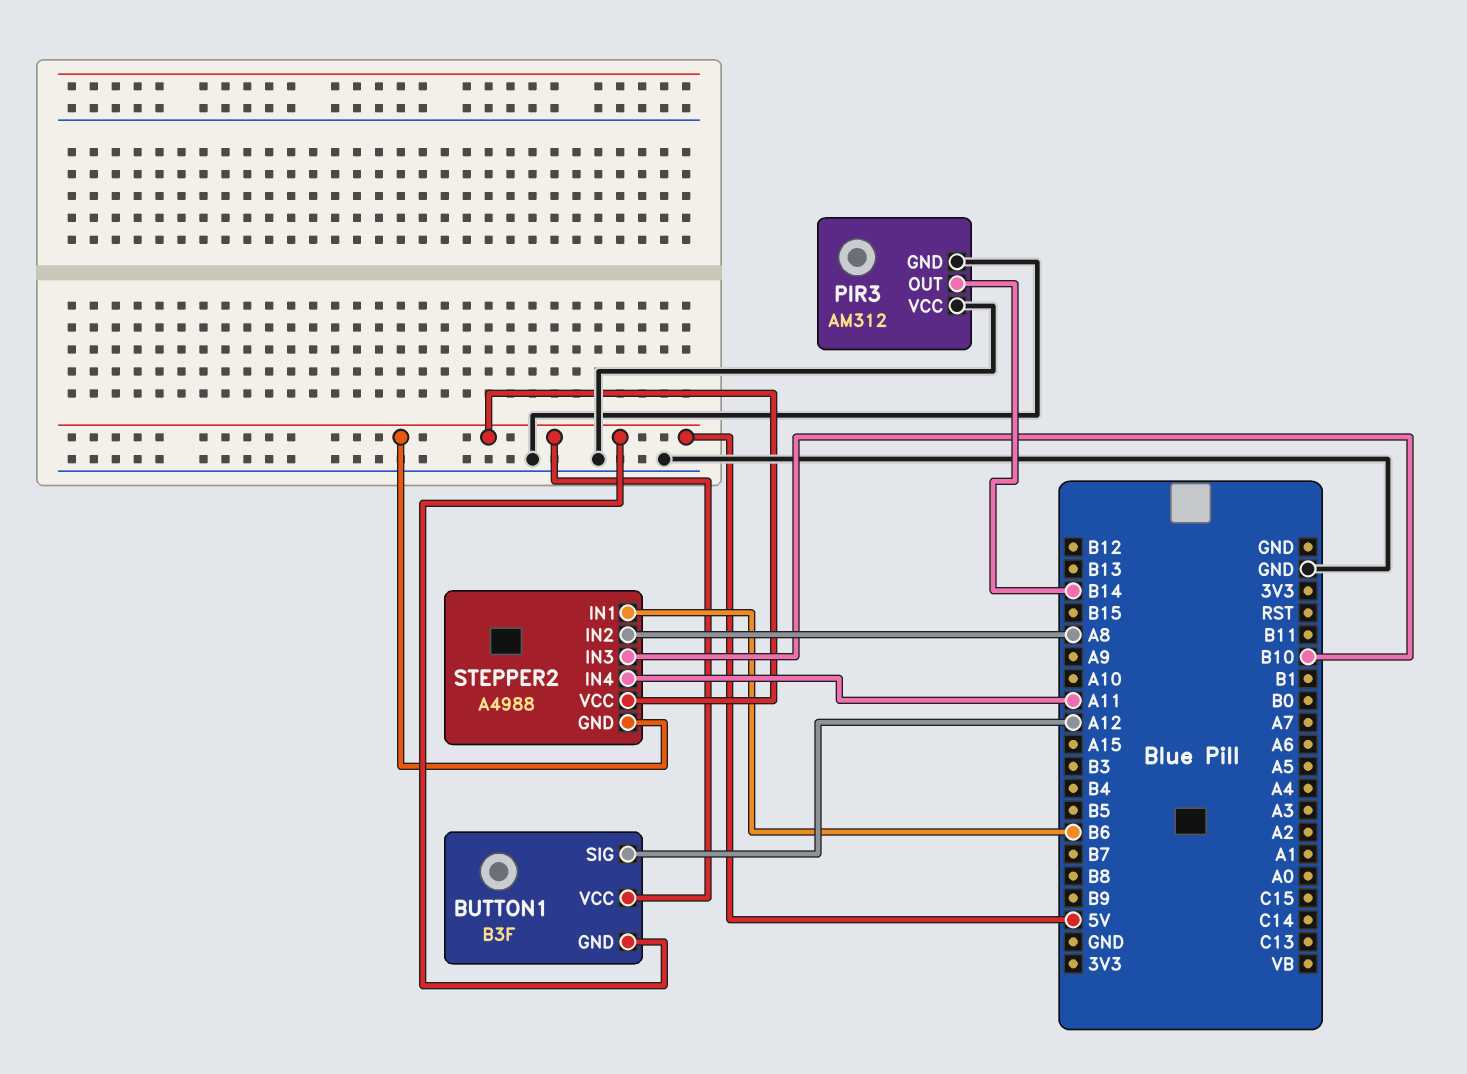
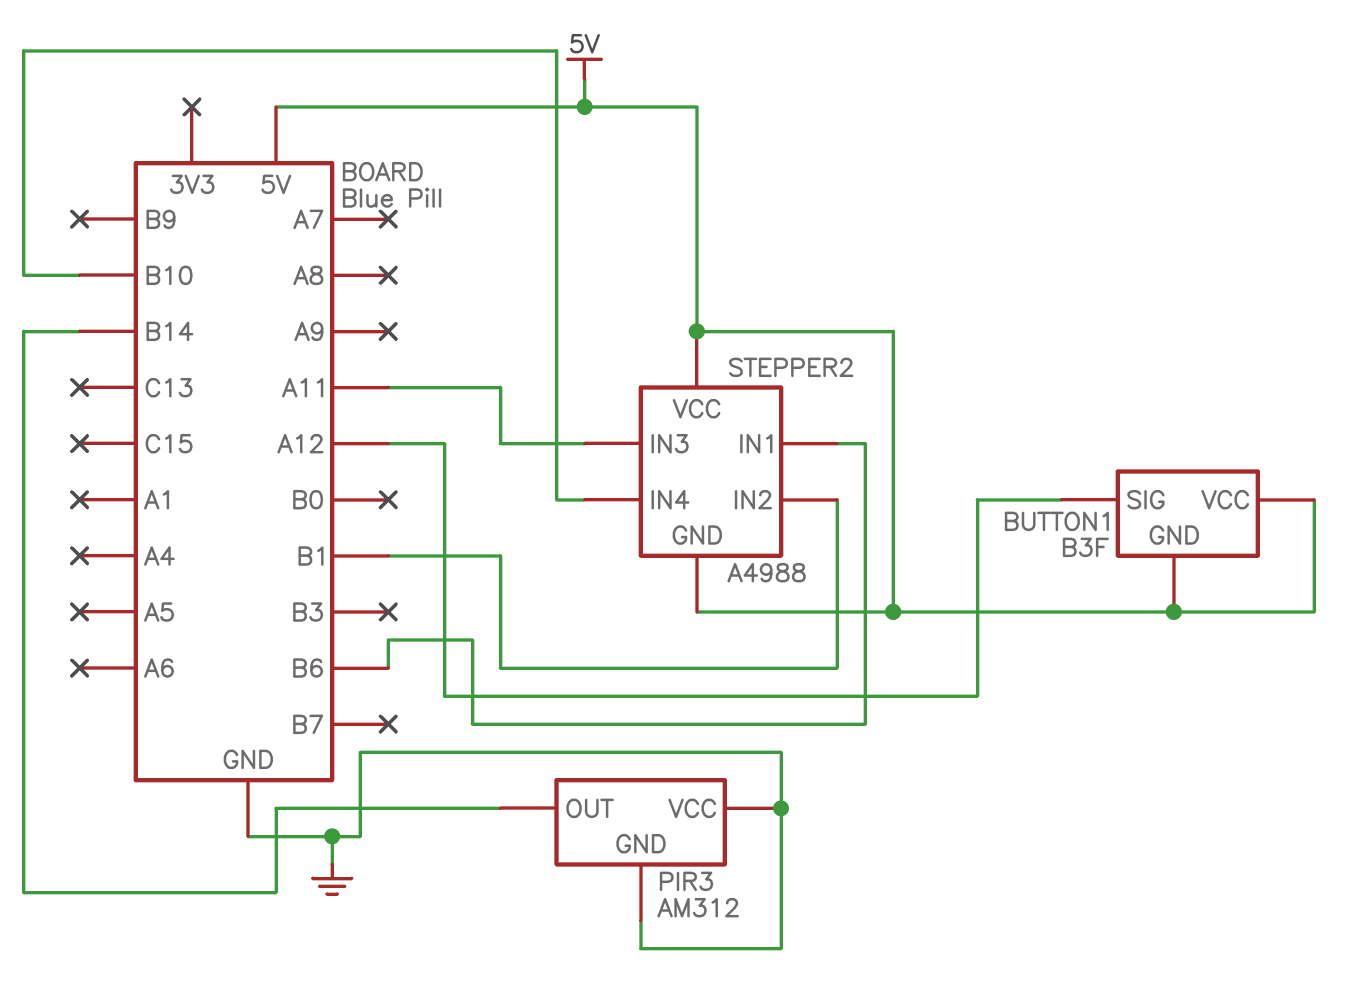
STEPPER2 pin IN2: A8 -> B1
STEPPER2 pin IN3: B10 -> A11
STEPPER2 pin IN4: A11 -> B10

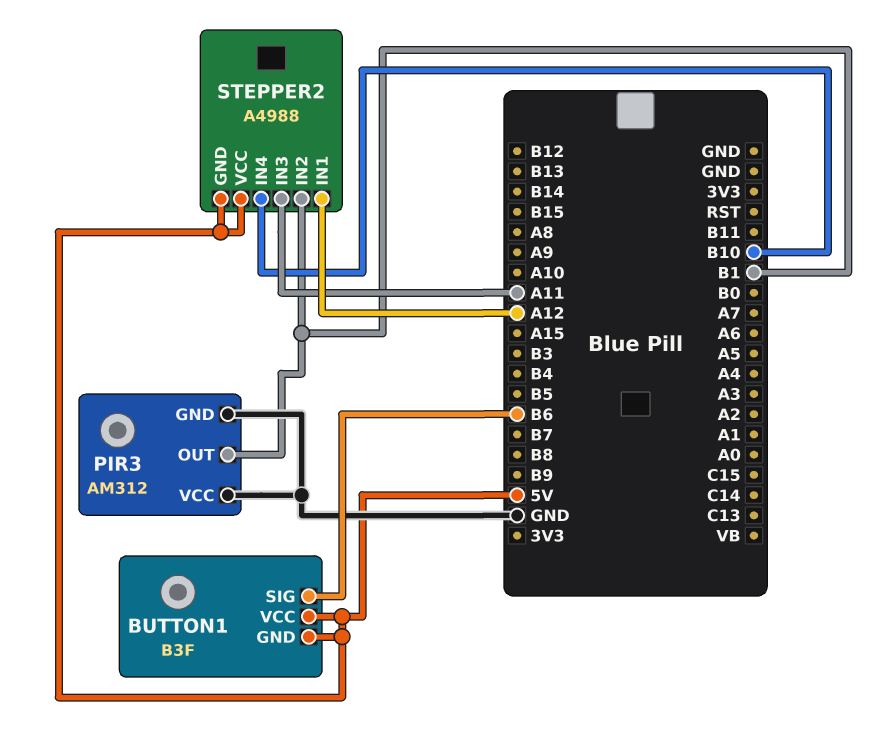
BUTTON1 pin SIG: A12 -> B6
PIR3 pin OUT: B14 -> B1
STEPPER2 pin IN1: B6 -> A12

